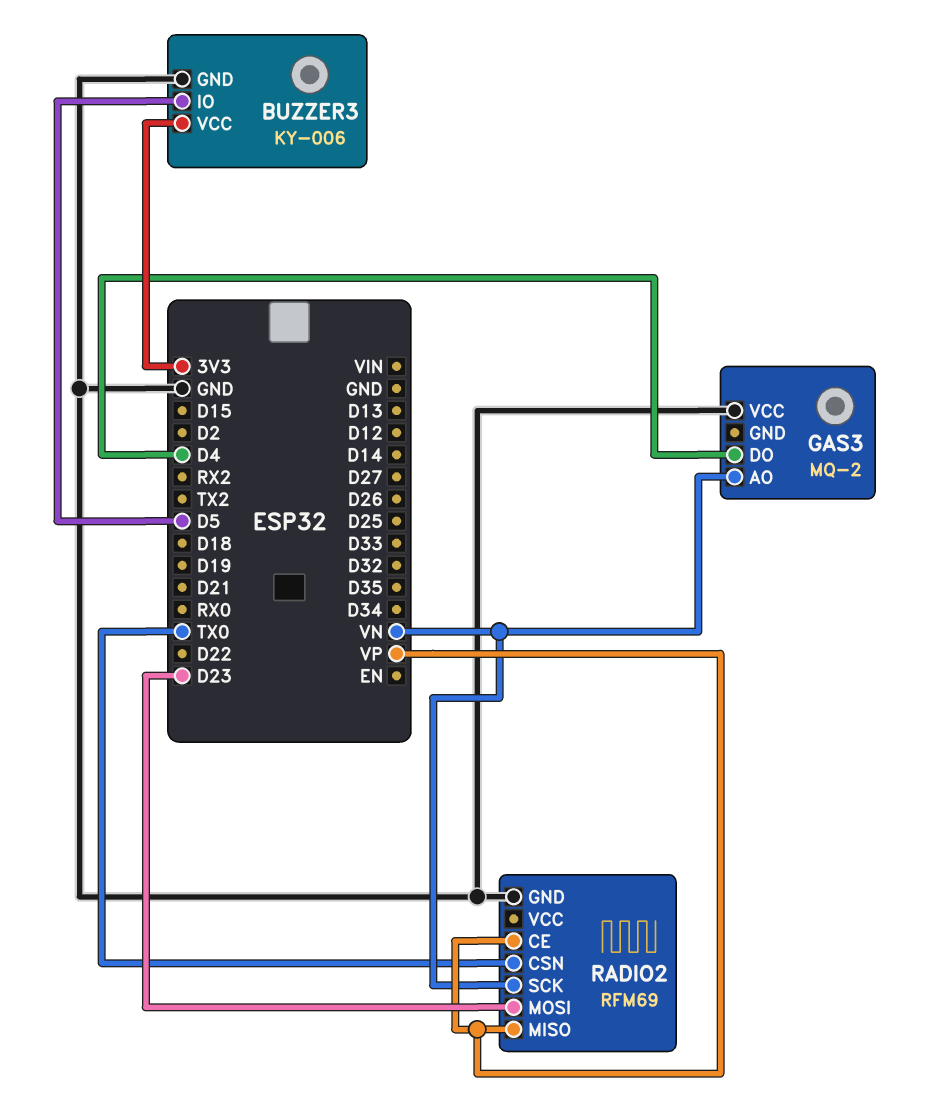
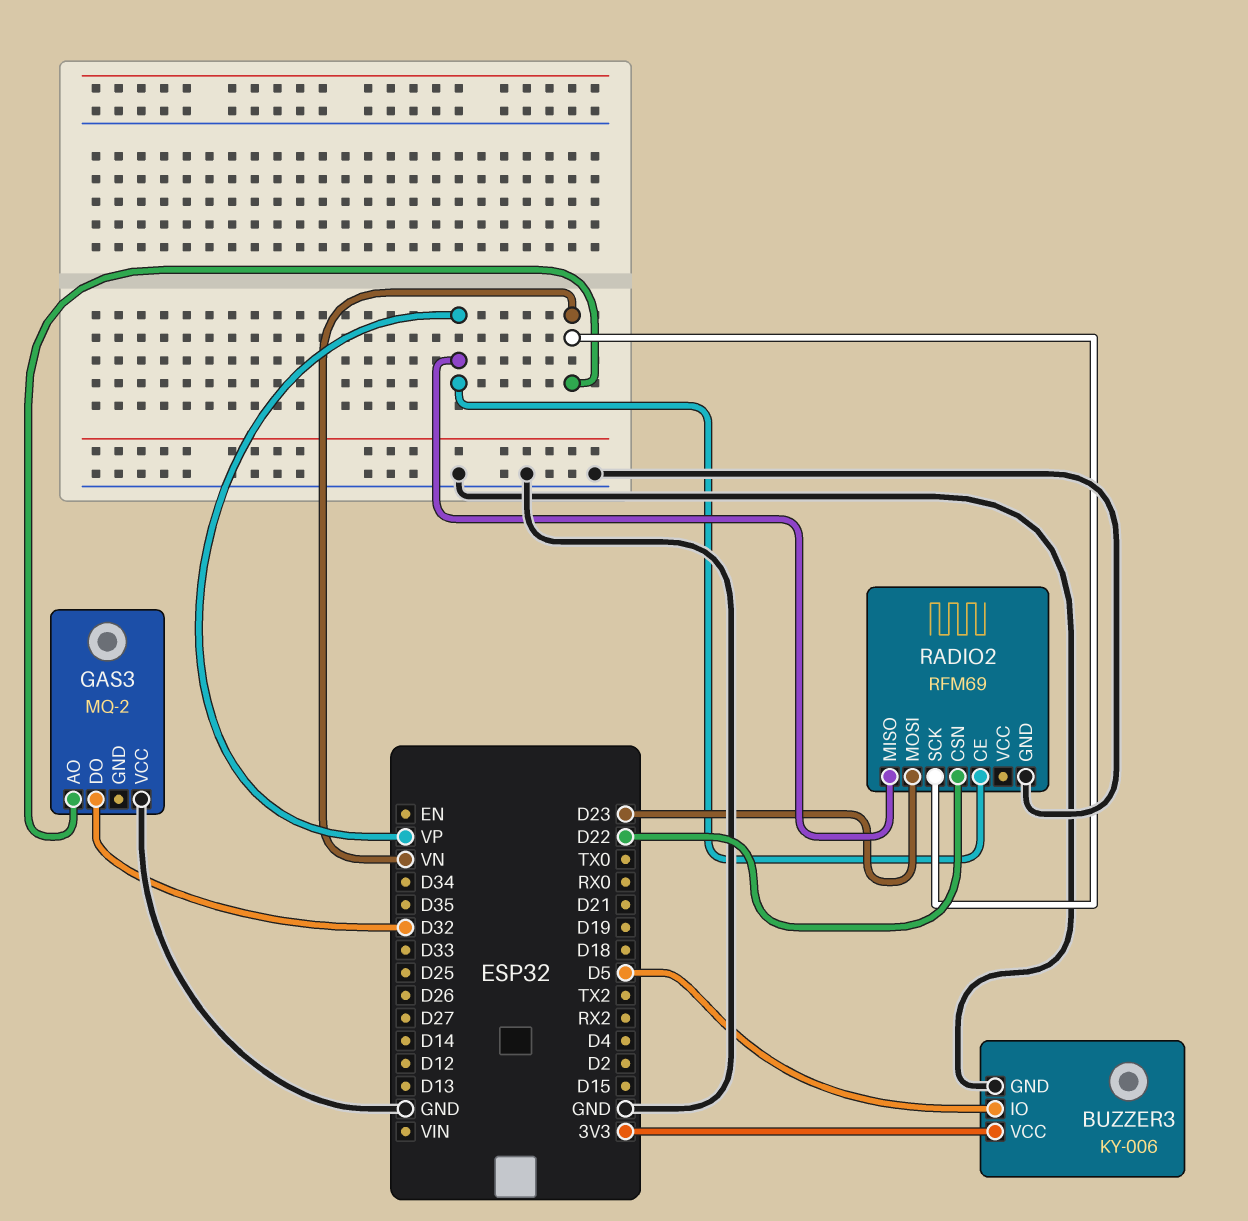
GAS3 pin DO: D4 -> D32
RADIO2 pin CSN: TX0 -> D22

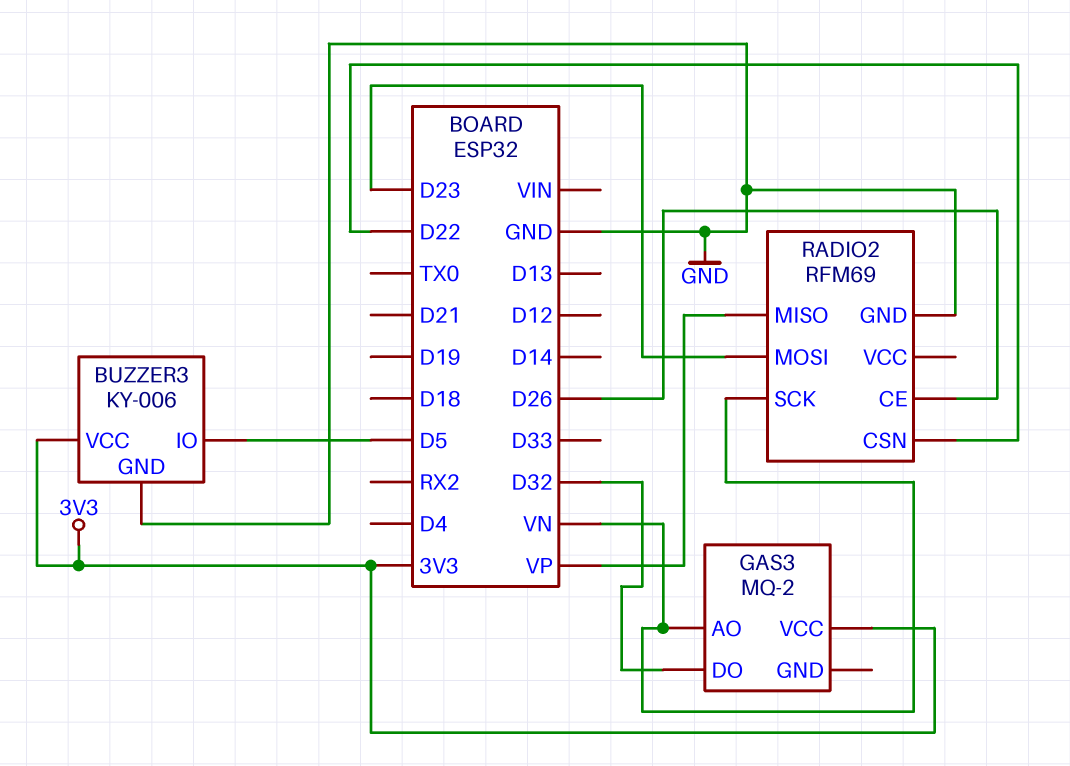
GAS3 pin VCC: GND -> 3V3
RADIO2 pin CE: VP -> D26

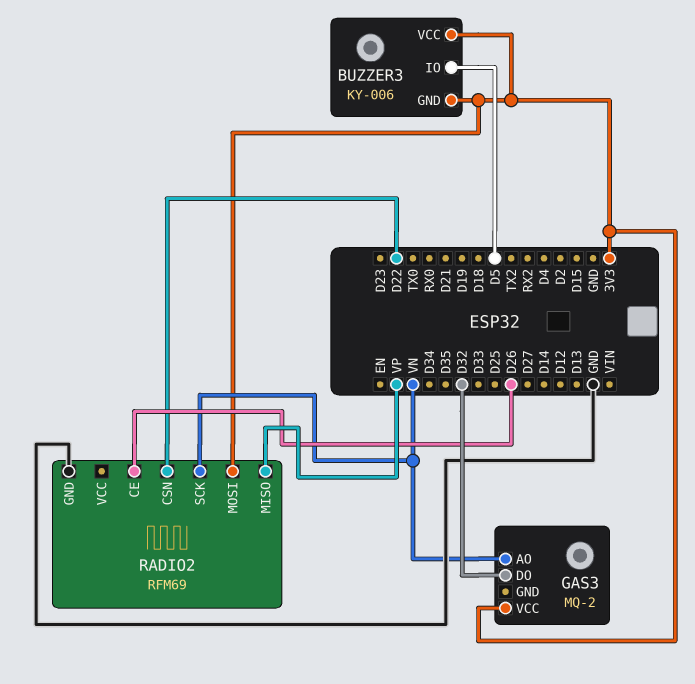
BUZZER3 pin GND: GND -> 3V3
RADIO2 pin MOSI: D23 -> 3V3

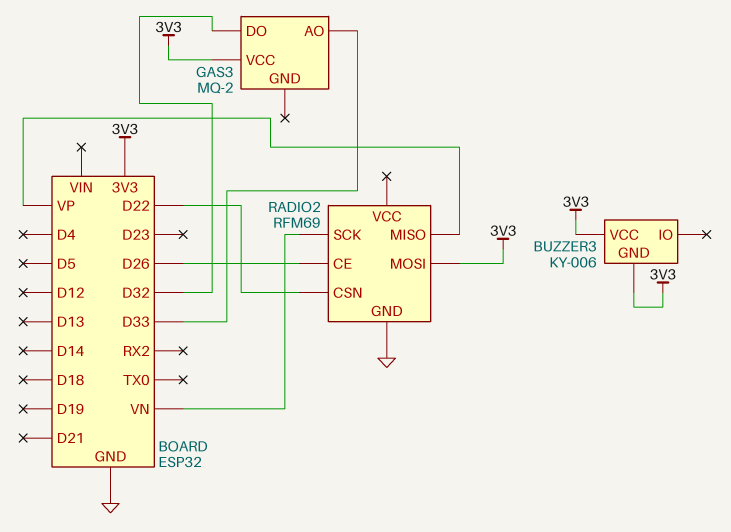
BUZZER3 pin IO: D5 -> none
GAS3 pin AO: VN -> D33

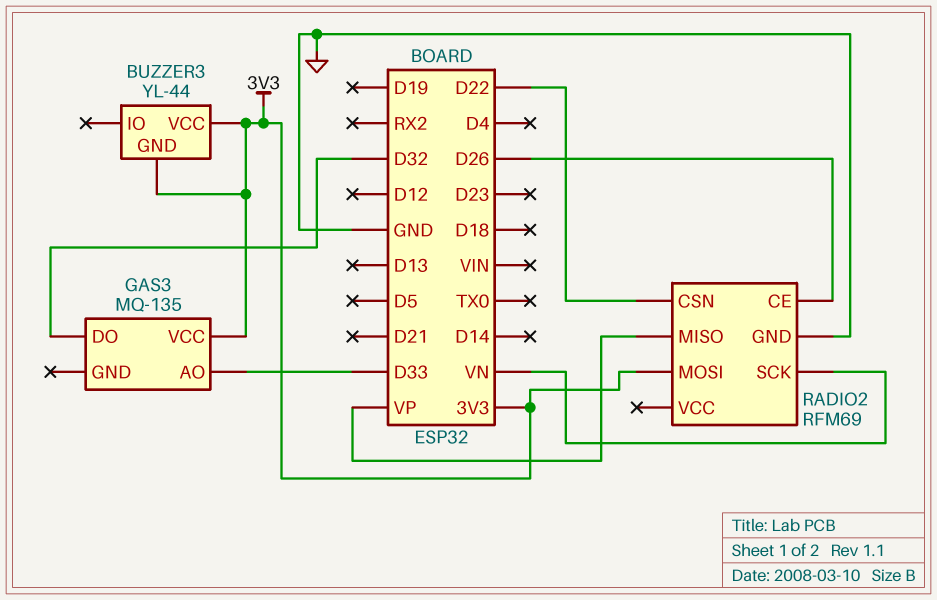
BUZZER3: KY-006 -> YL-44
GAS3: MQ-2 -> MQ-135

